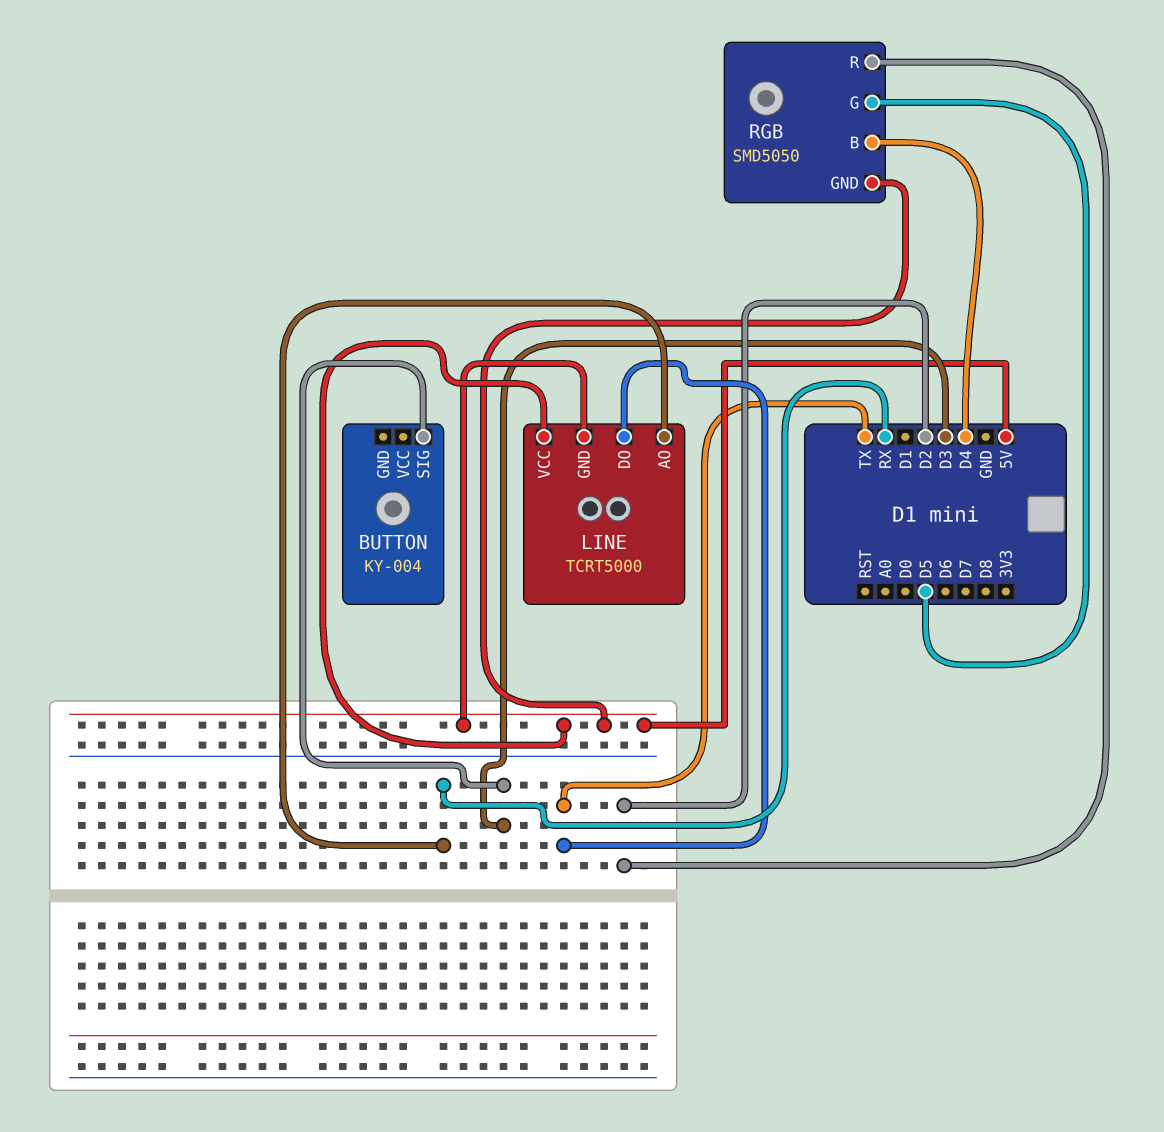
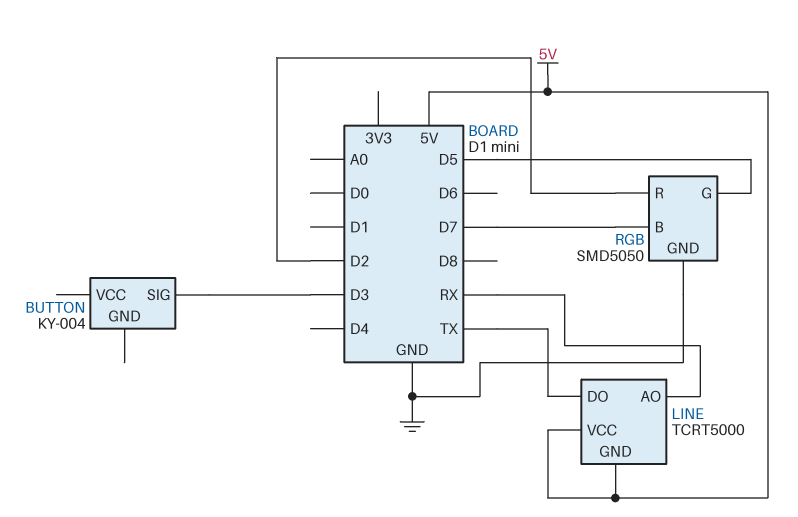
RGB pin B: D4 -> D7
RGB pin GND: 5V -> GND

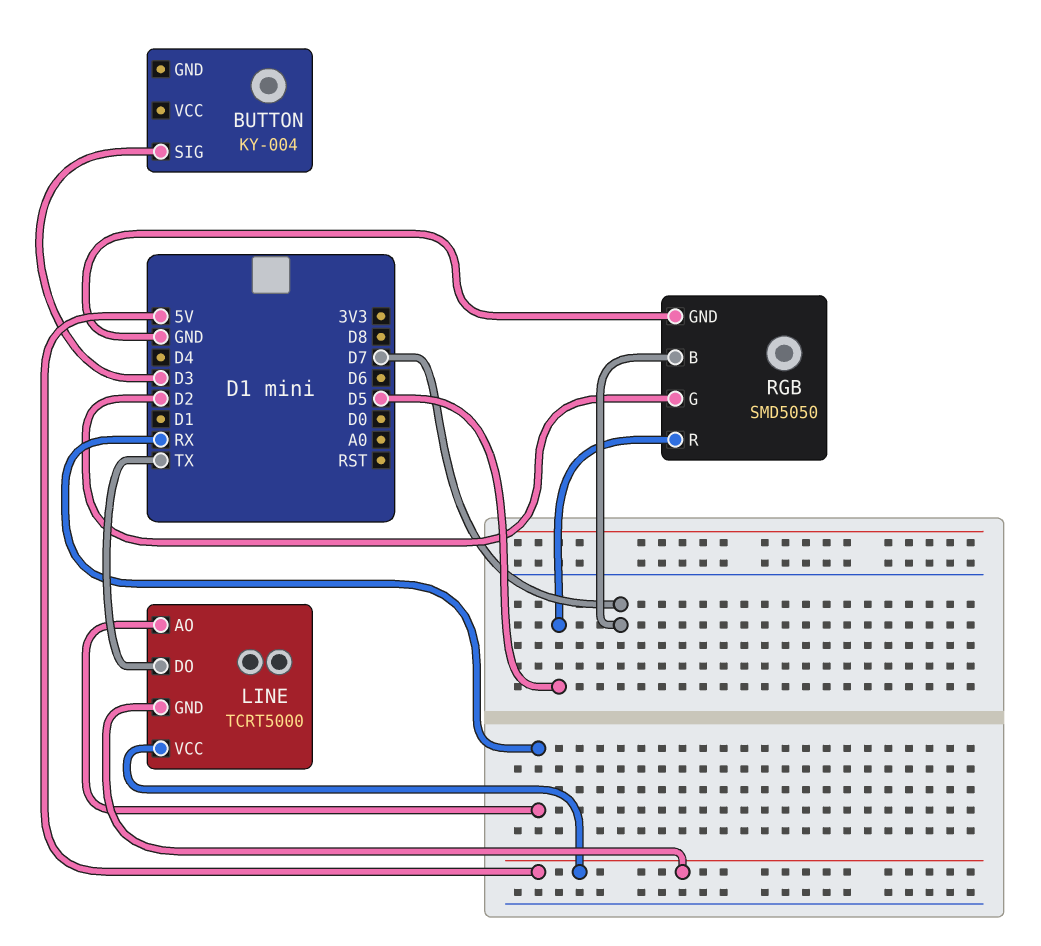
RGB pin G: D5 -> D2
RGB pin R: D2 -> D5

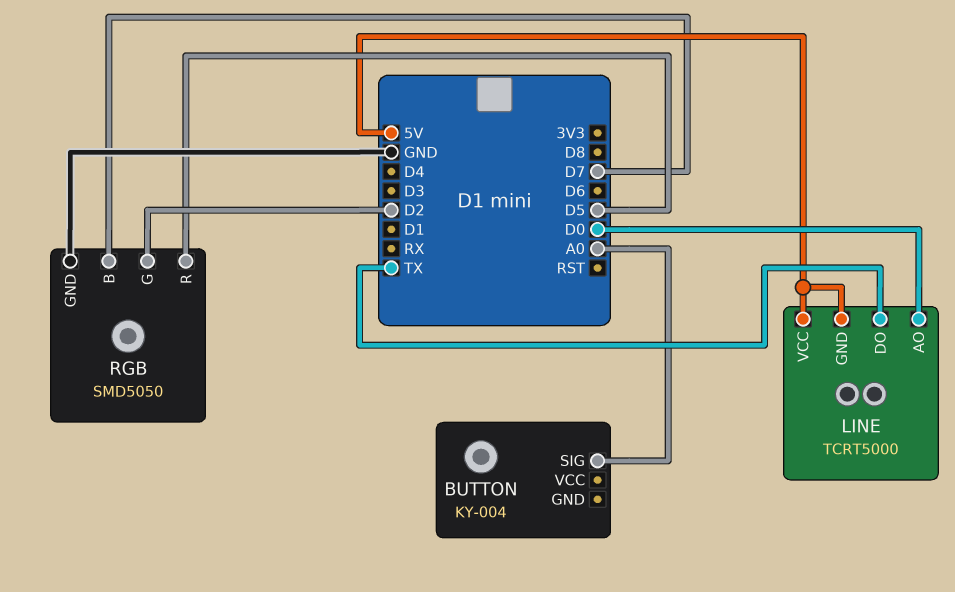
BUTTON pin SIG: D3 -> A0
LINE pin AO: RX -> D0

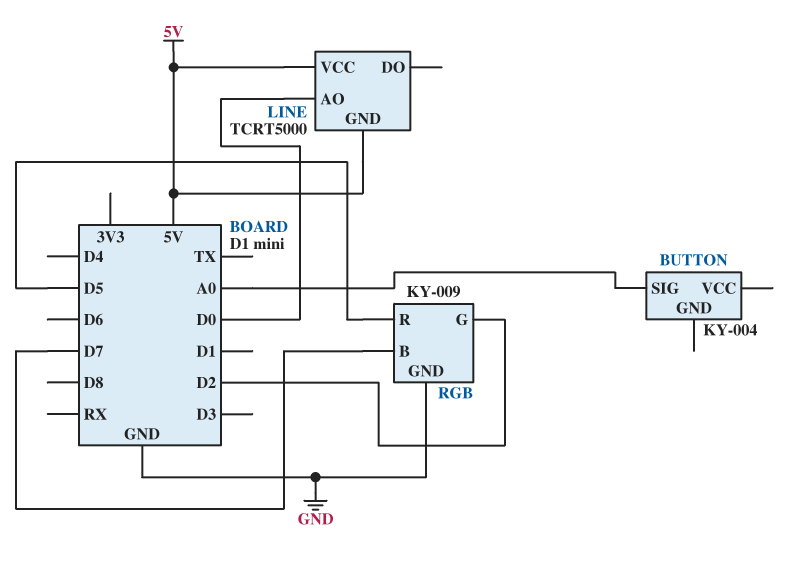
LINE pin DO: TX -> none
RGB: SMD5050 -> KY-009

